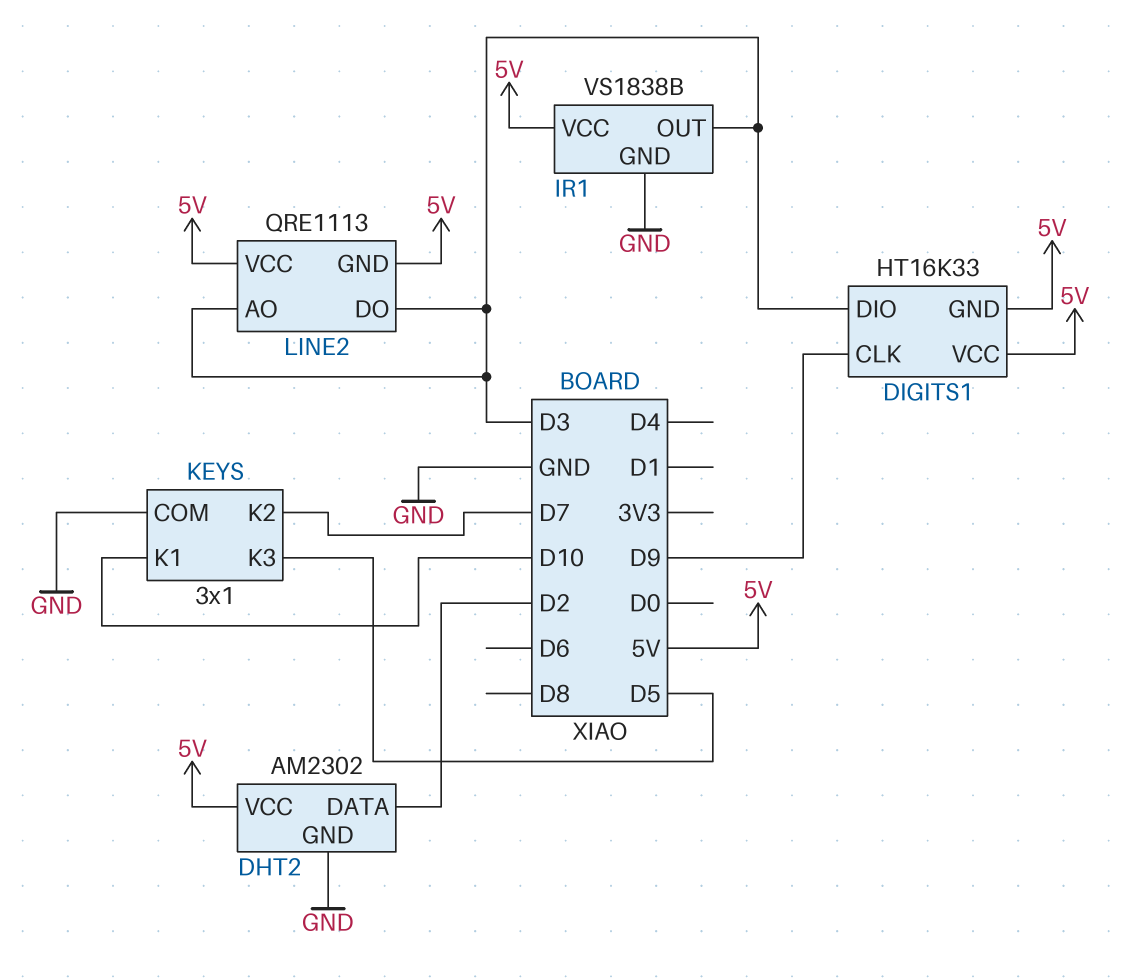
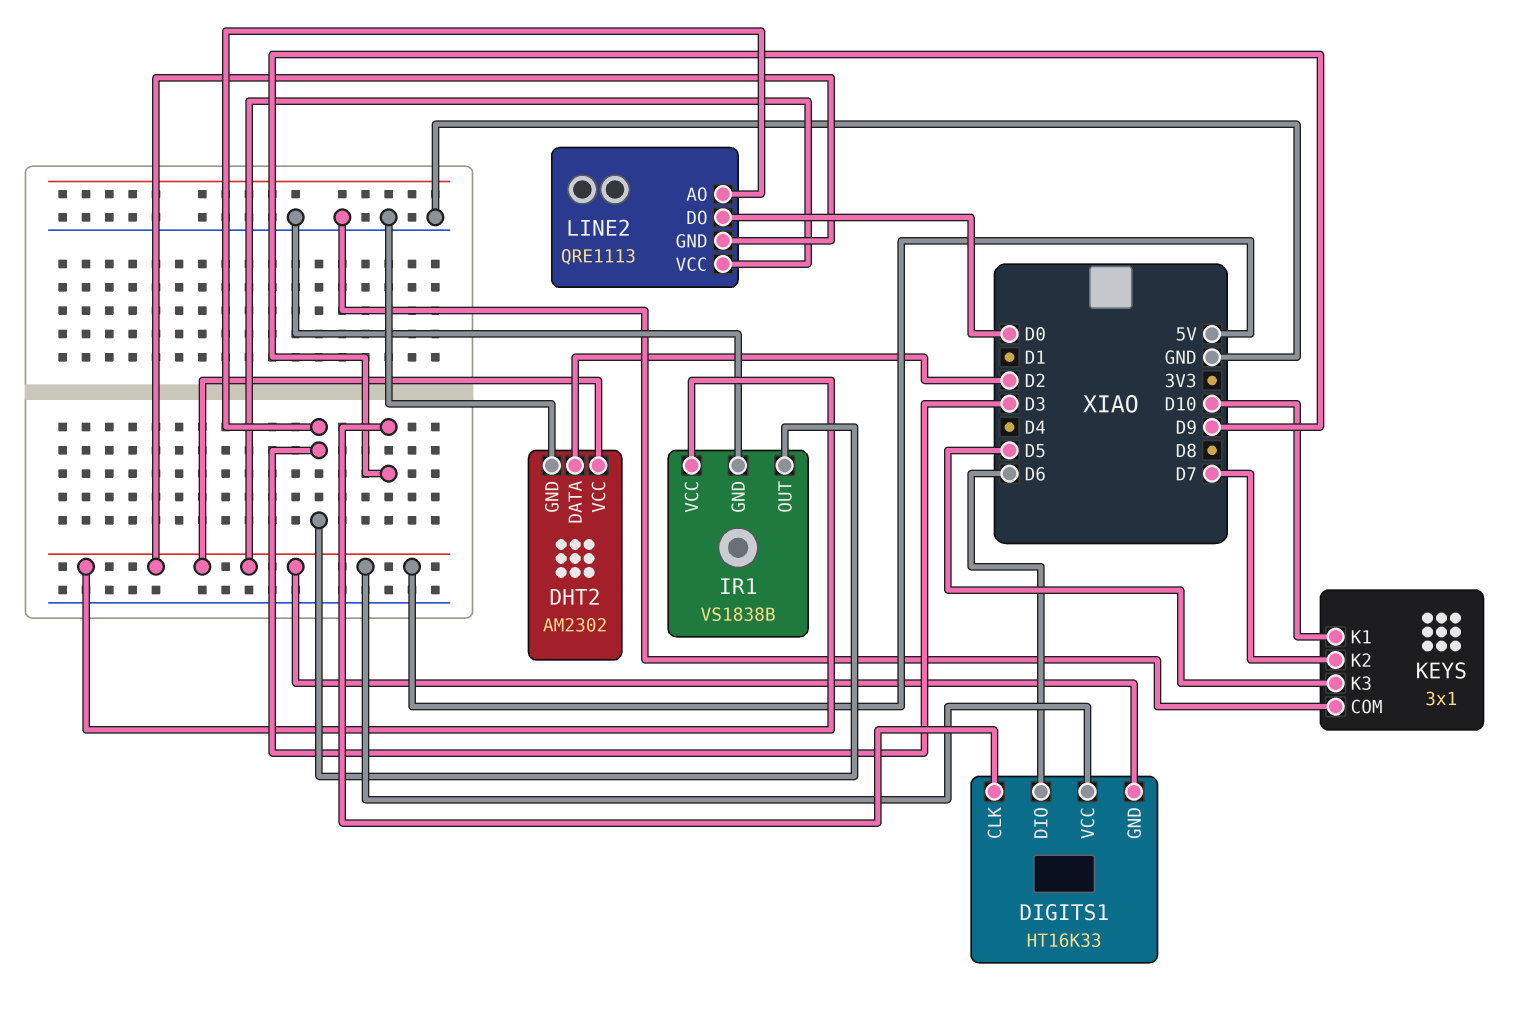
DIGITS1 pin DIO: D3 -> D6
LINE2 pin DO: D3 -> D0

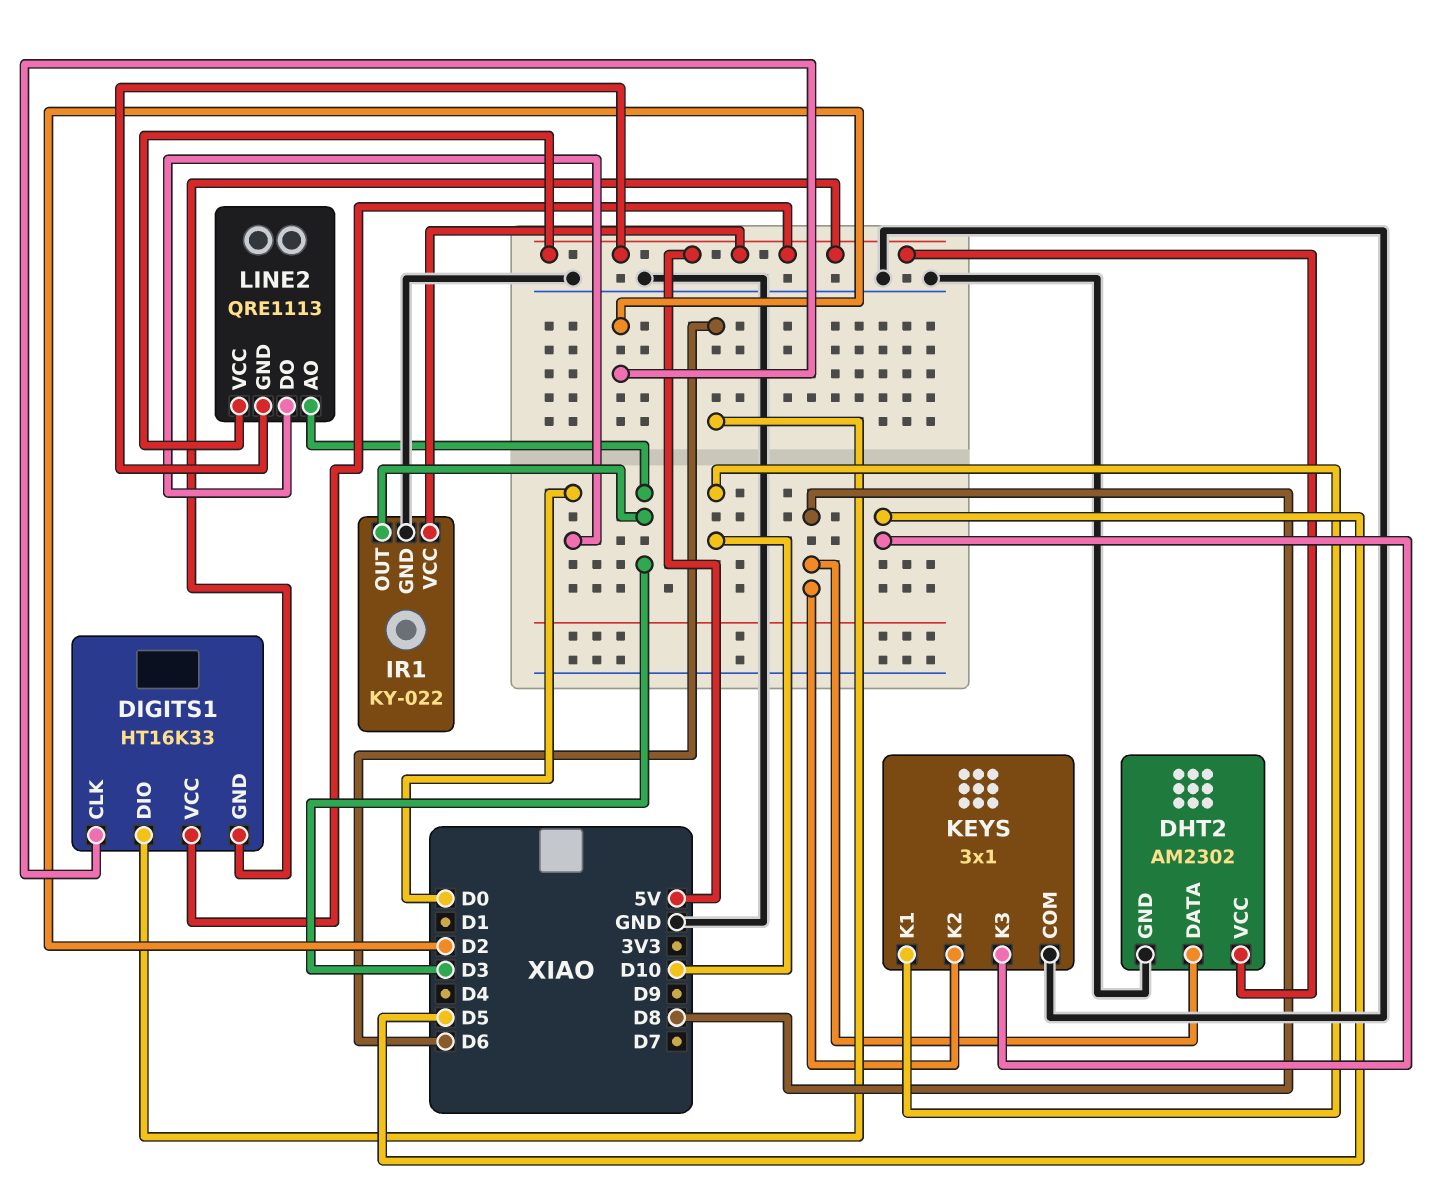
DHT2 pin DATA: D2 -> D8
DIGITS1 pin CLK: D9 -> D2
IR1: VS1838B -> KY-022
KEYS pin K2: D7 -> D8

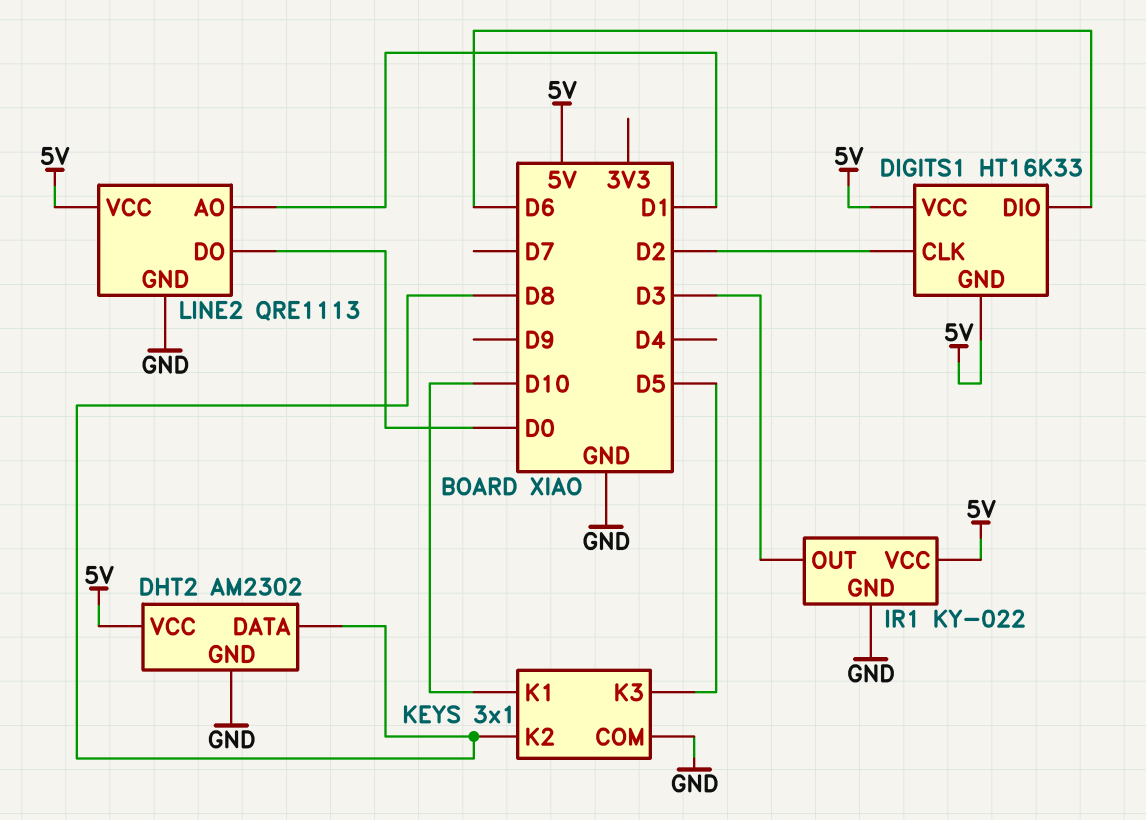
LINE2 pin AO: D3 -> D1
LINE2 pin GND: 5V -> GND

